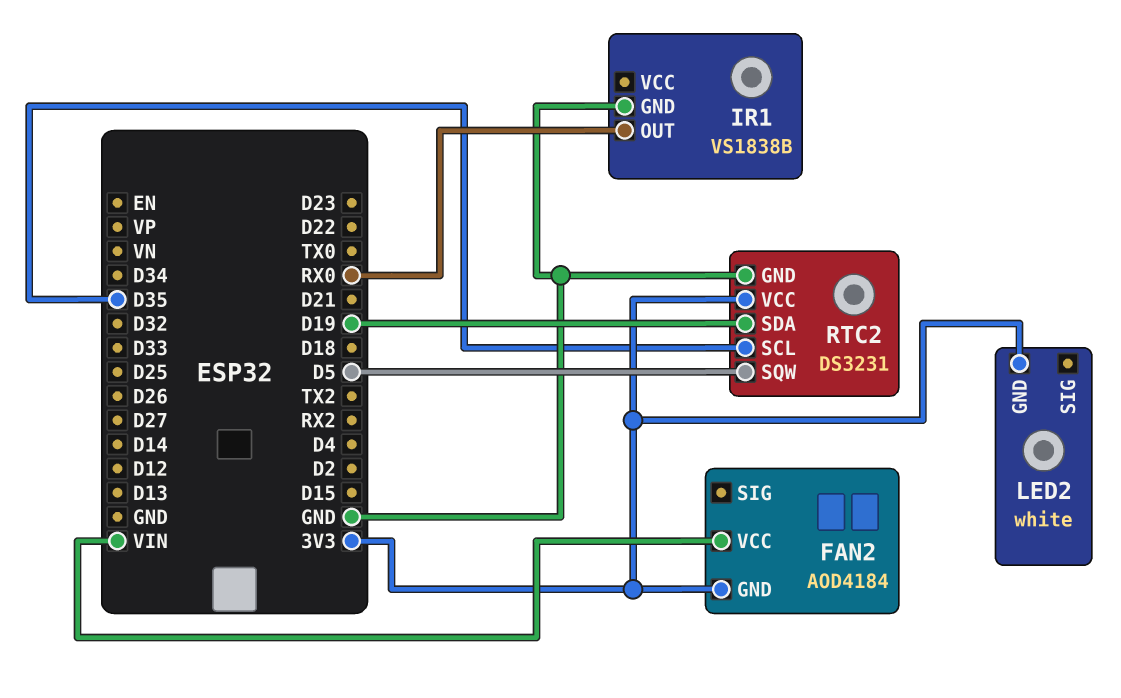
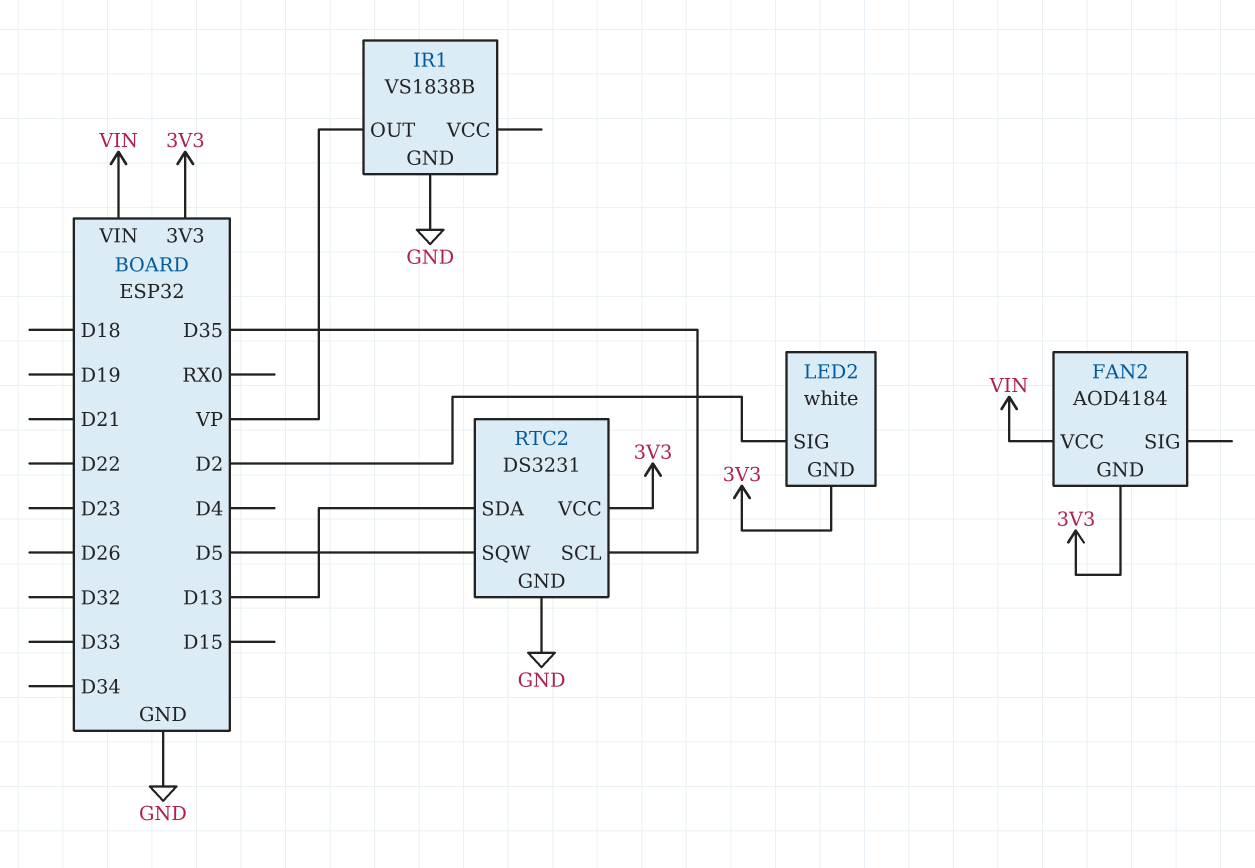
IR1 pin OUT: RX0 -> VP
LED2 pin SIG: none -> D2
RTC2 pin SDA: D19 -> D13

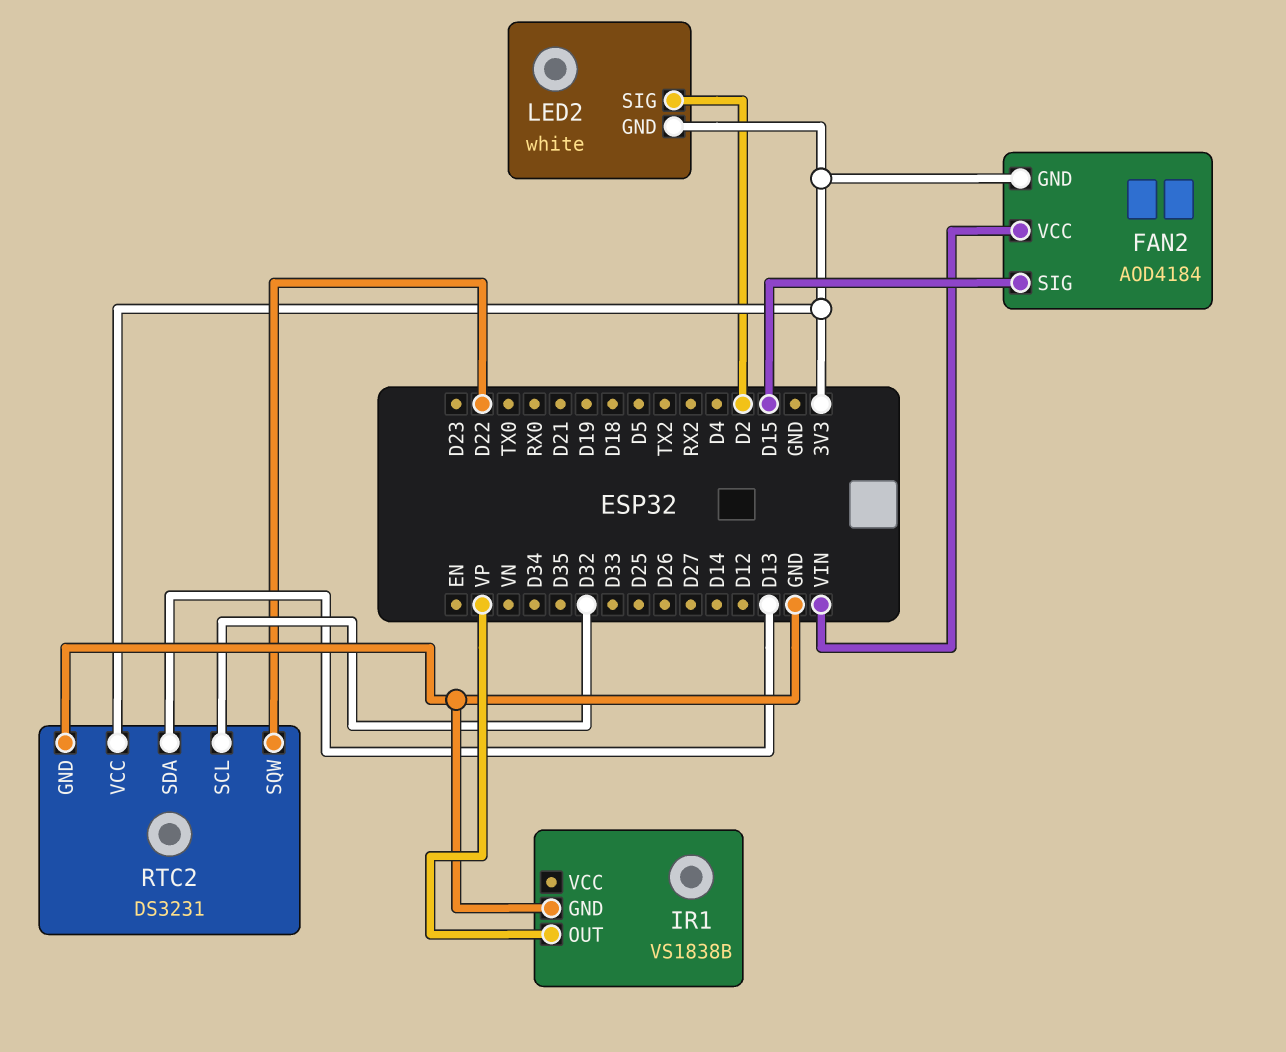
FAN2 pin SIG: none -> D15
RTC2 pin SCL: D35 -> D32
RTC2 pin SQW: D5 -> D22

